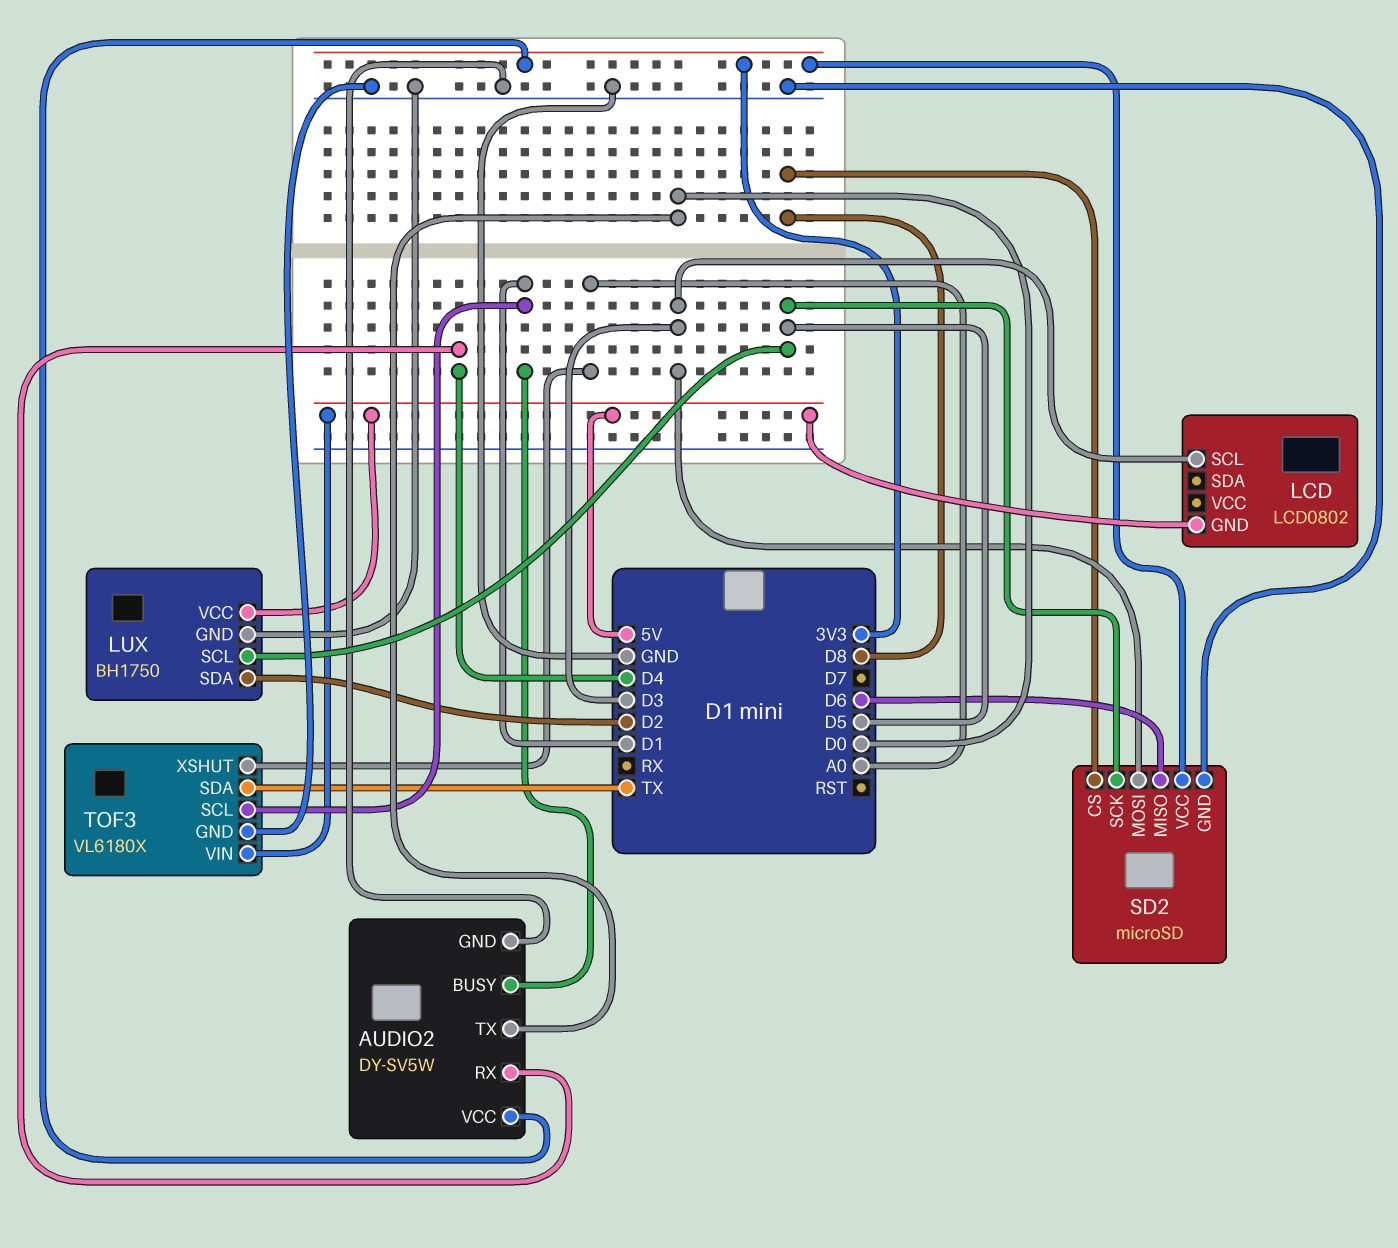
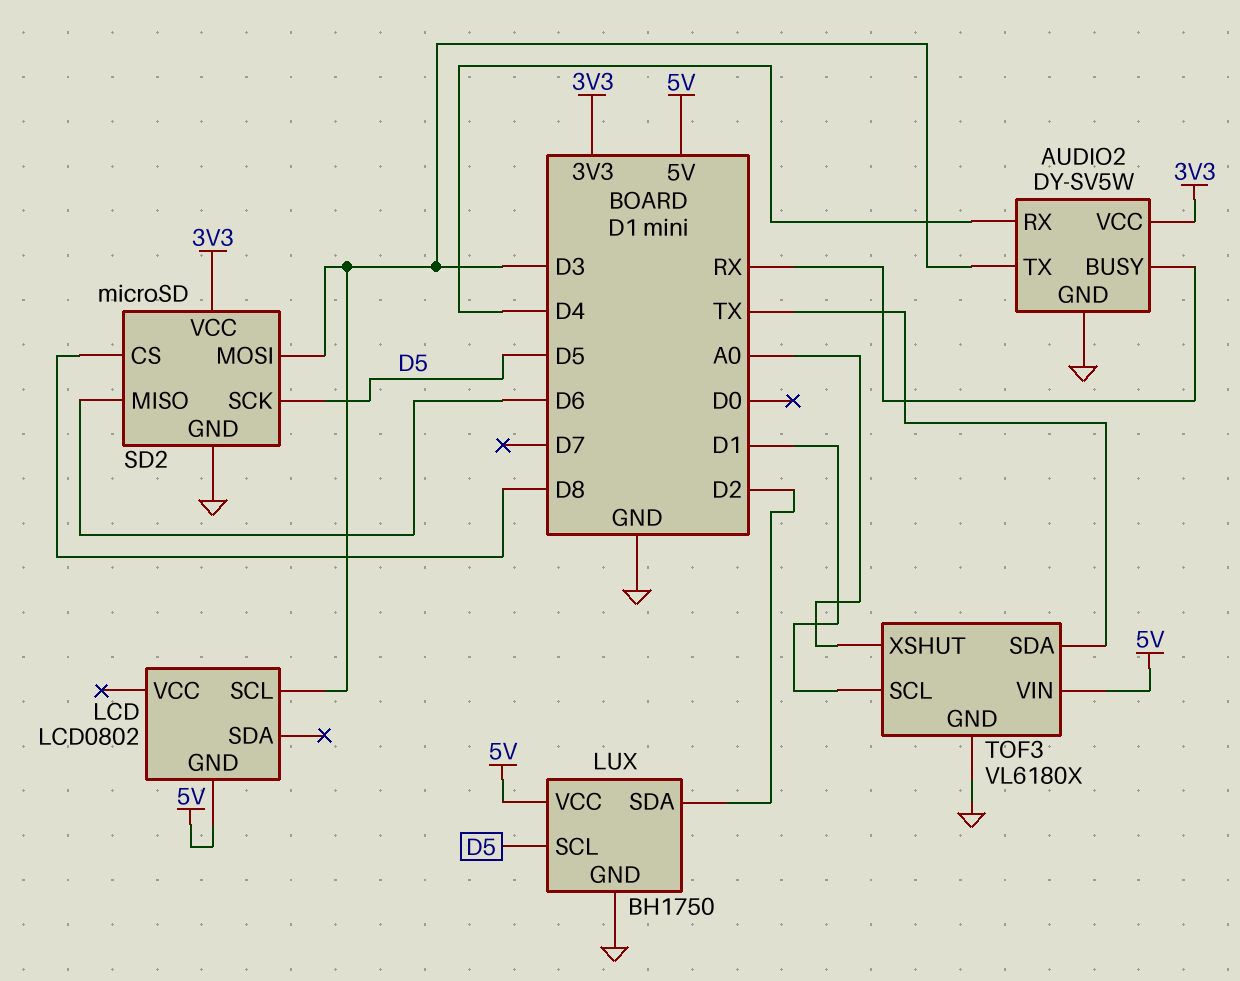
AUDIO2 pin BUSY: D1 -> RX
AUDIO2 pin TX: D0 -> D3

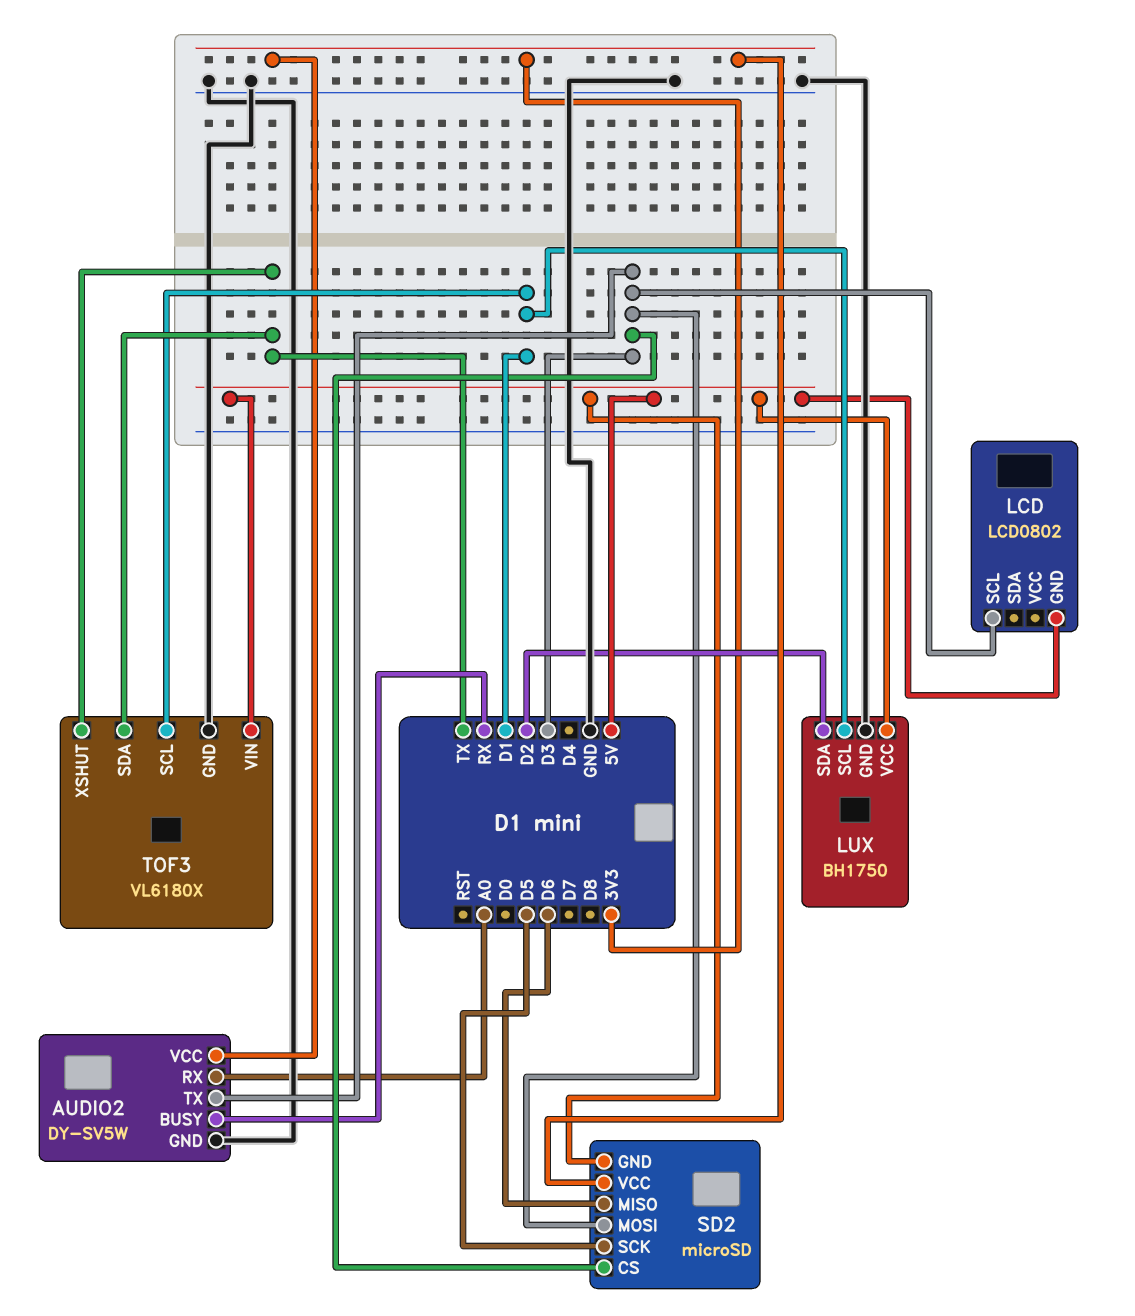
AUDIO2 pin RX: D4 -> A0
LUX pin SCL: D5 -> D1
SD2 pin CS: D8 -> D3
SD2 pin GND: GND -> 5V
TOF3 pin XSHUT: A0 -> TX

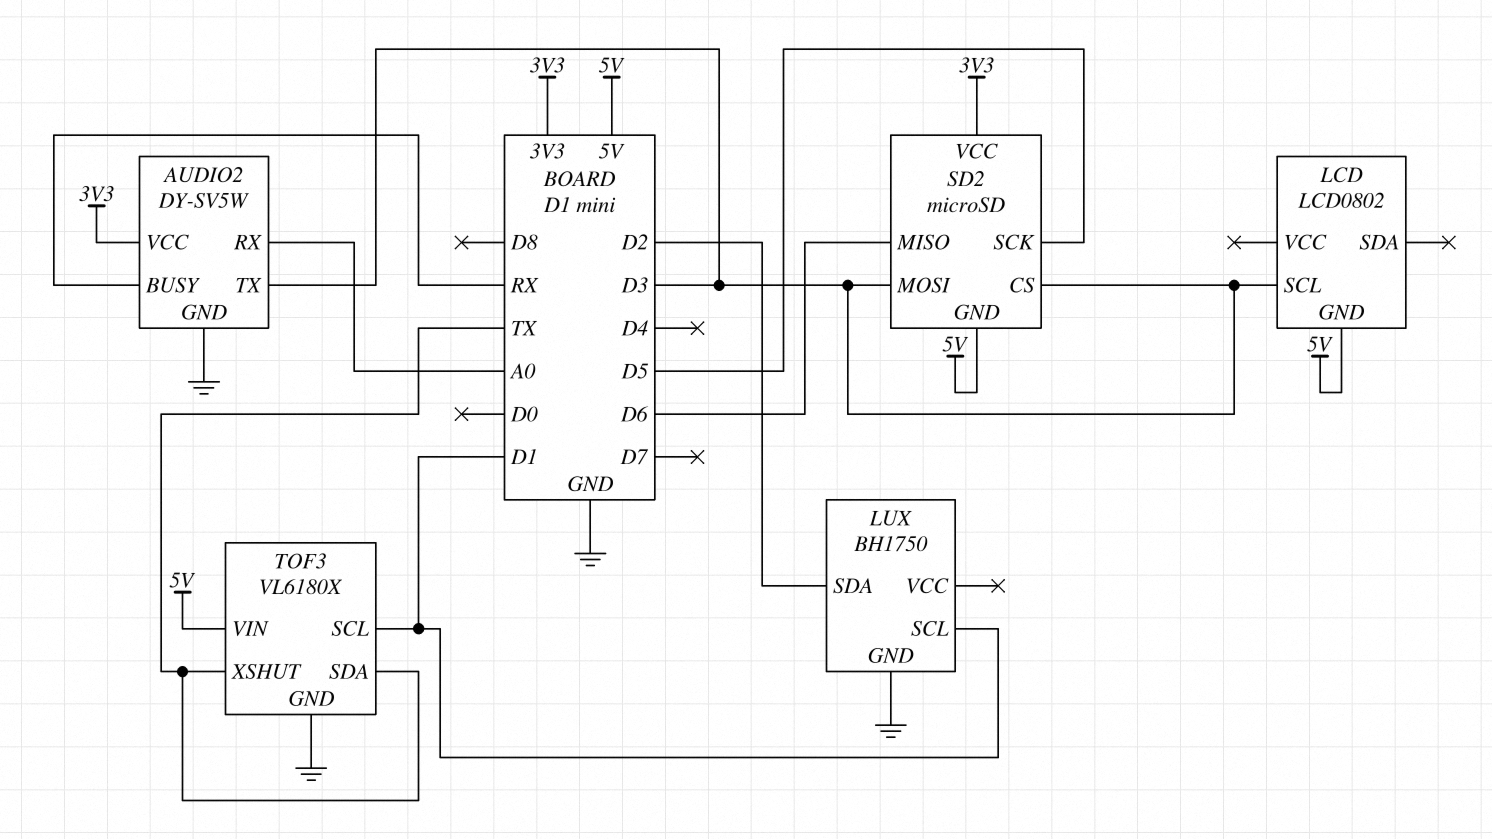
LUX pin VCC: 5V -> none

